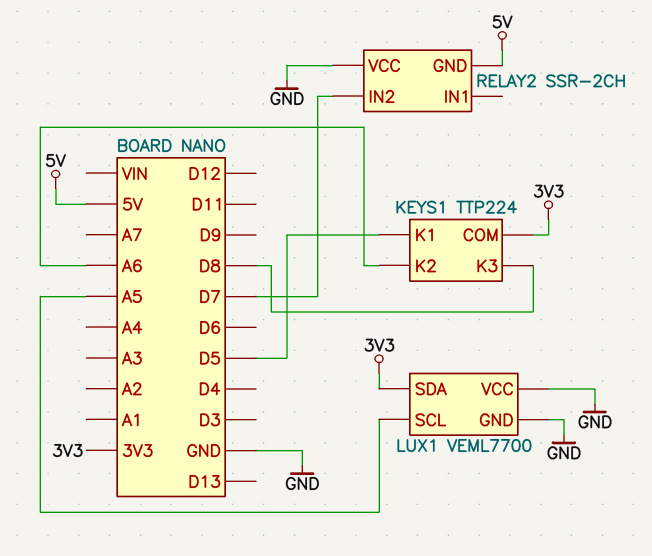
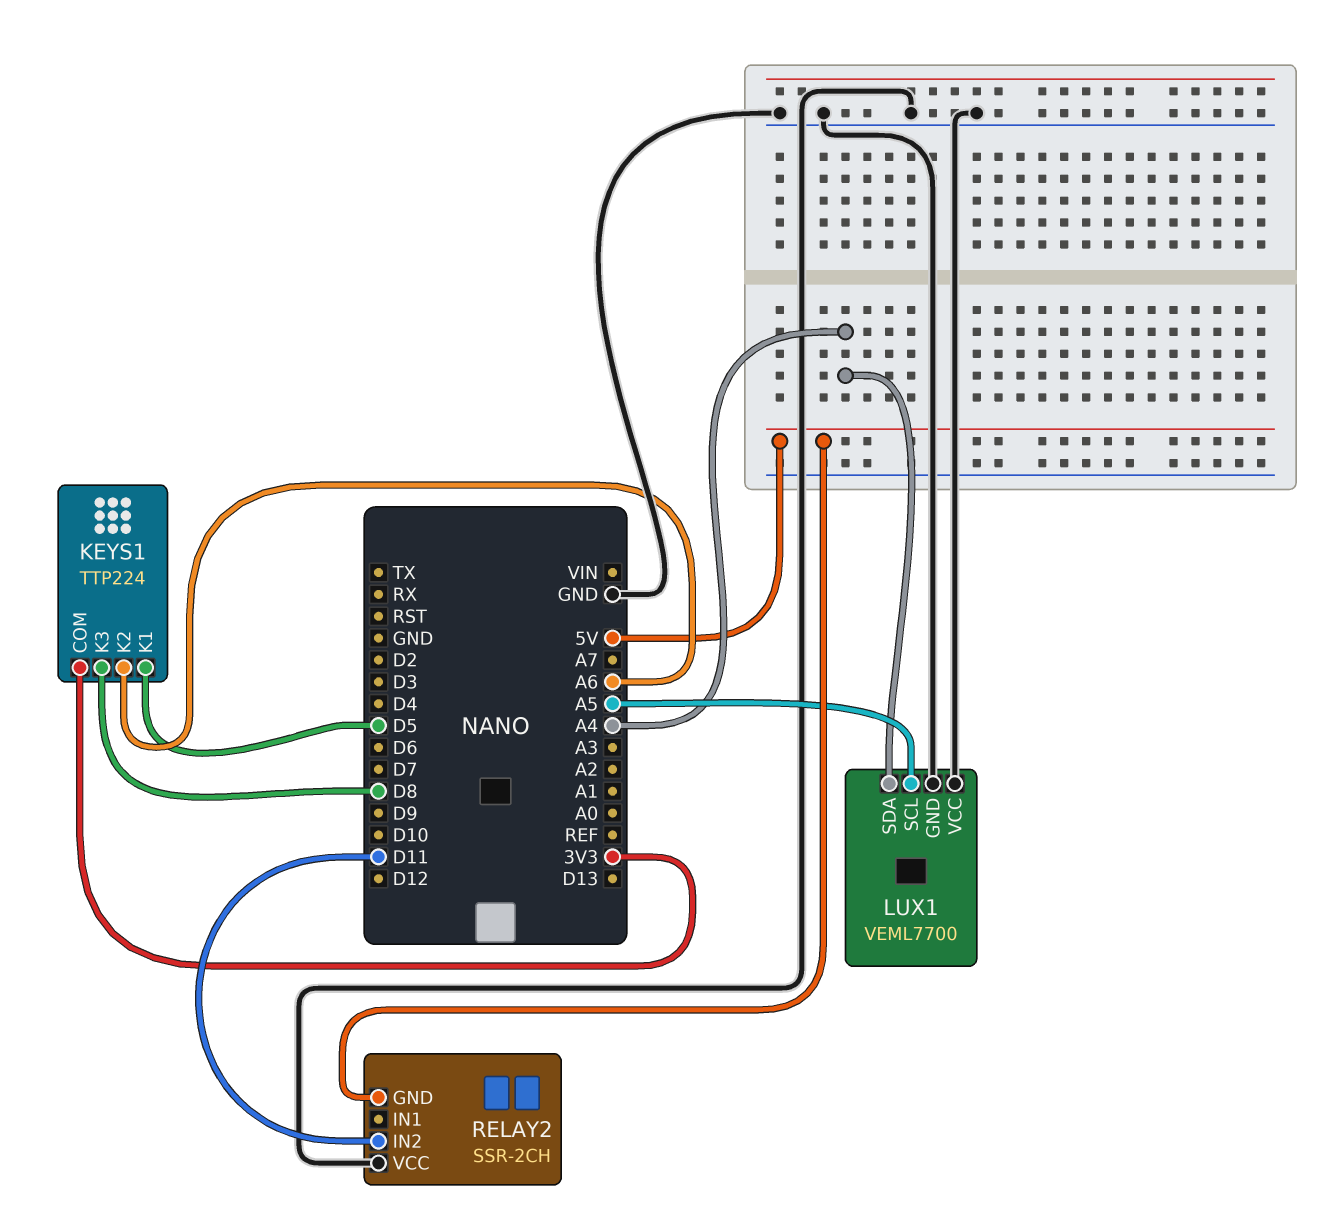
LUX1 pin SDA: 3V3 -> A4
RELAY2 pin IN2: D7 -> D11

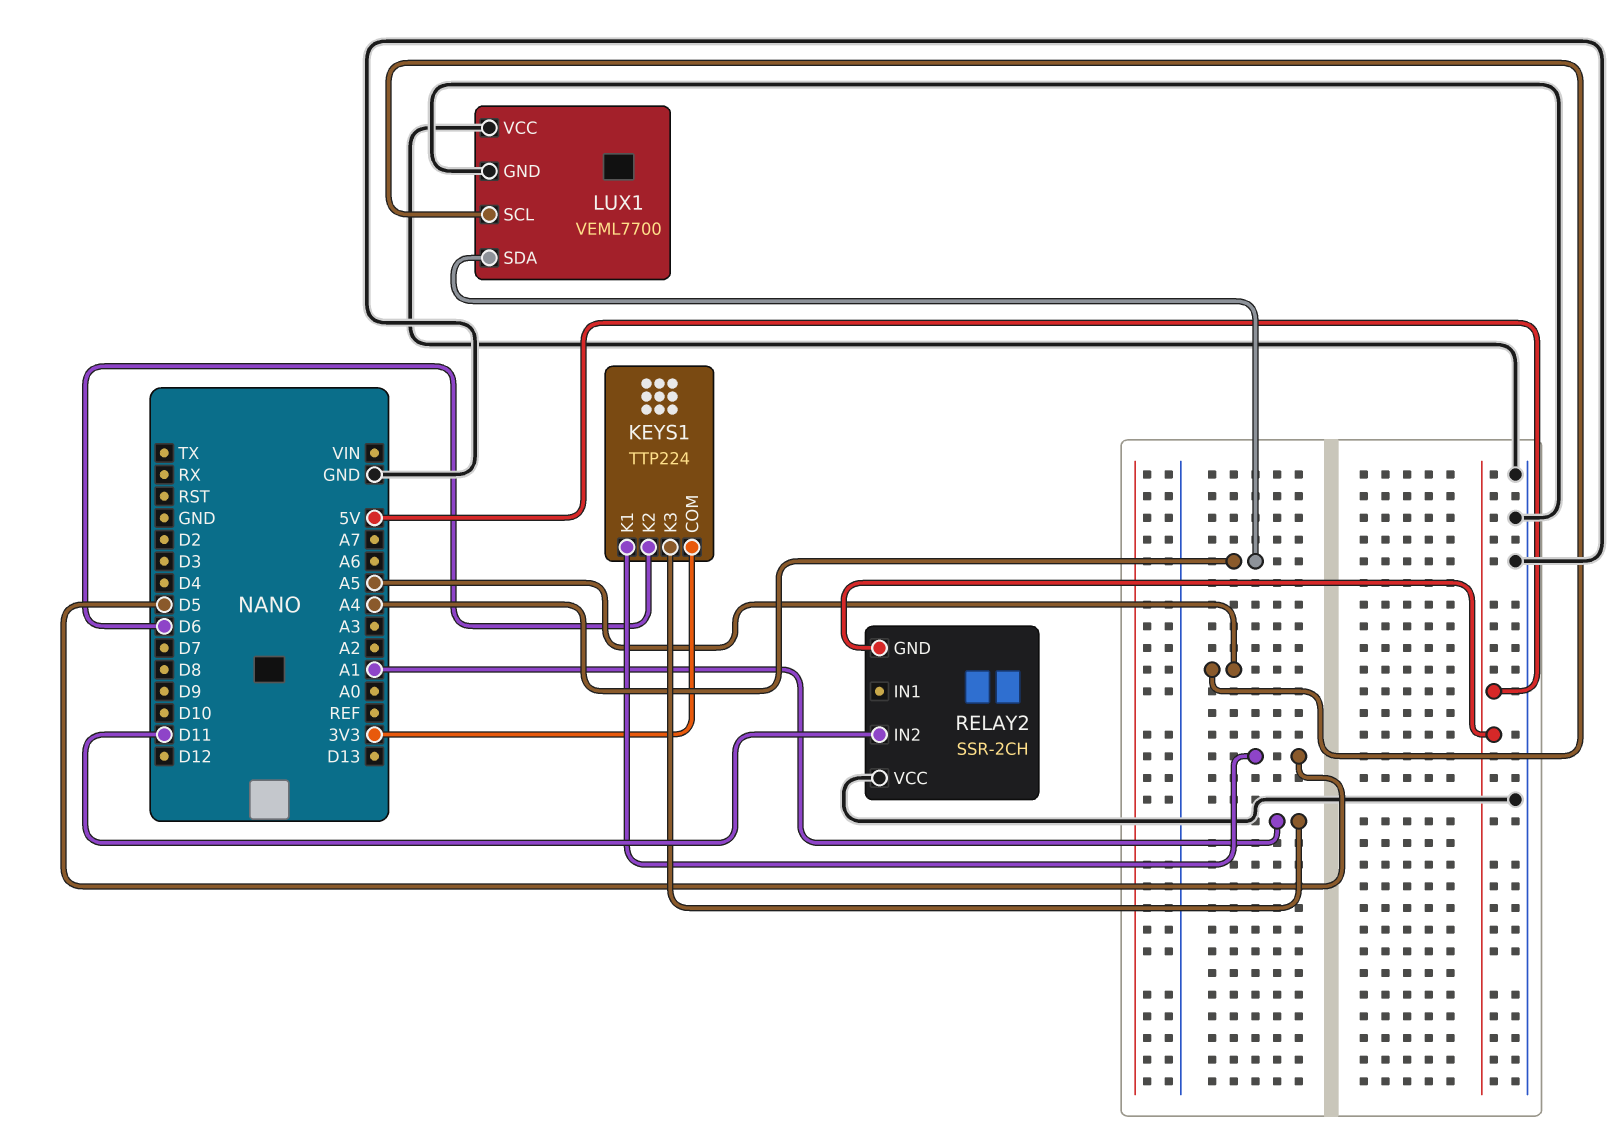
KEYS1 pin K2: A6 -> D6
KEYS1 pin K3: D8 -> A1

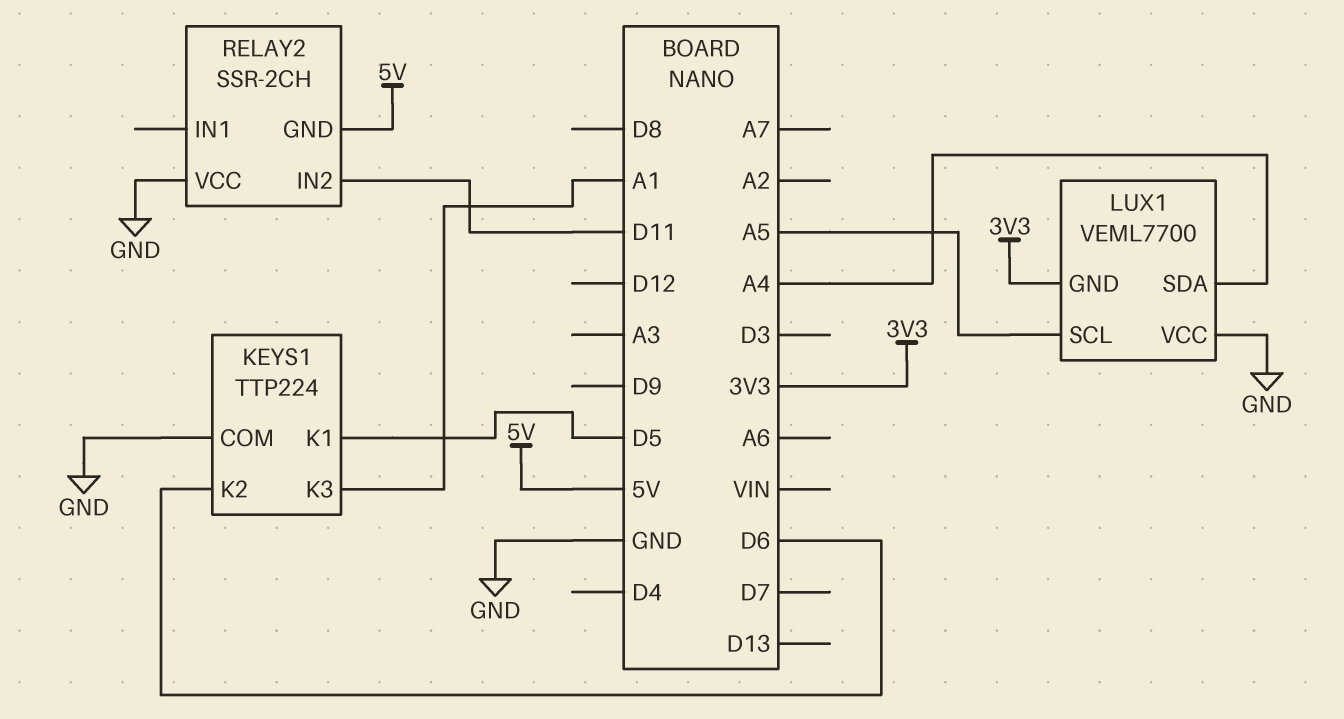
KEYS1 pin COM: 3V3 -> GND
LUX1 pin GND: GND -> 3V3

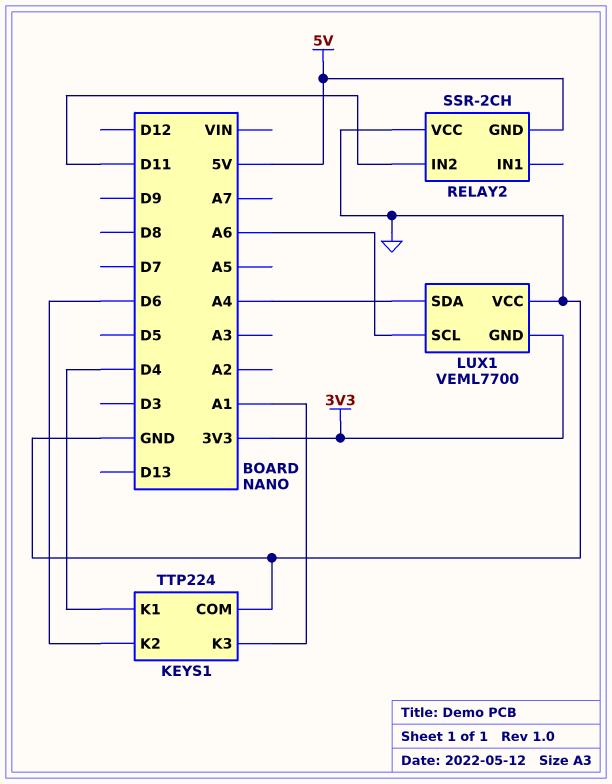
KEYS1 pin K1: D5 -> D4
LUX1 pin SCL: A5 -> A6

